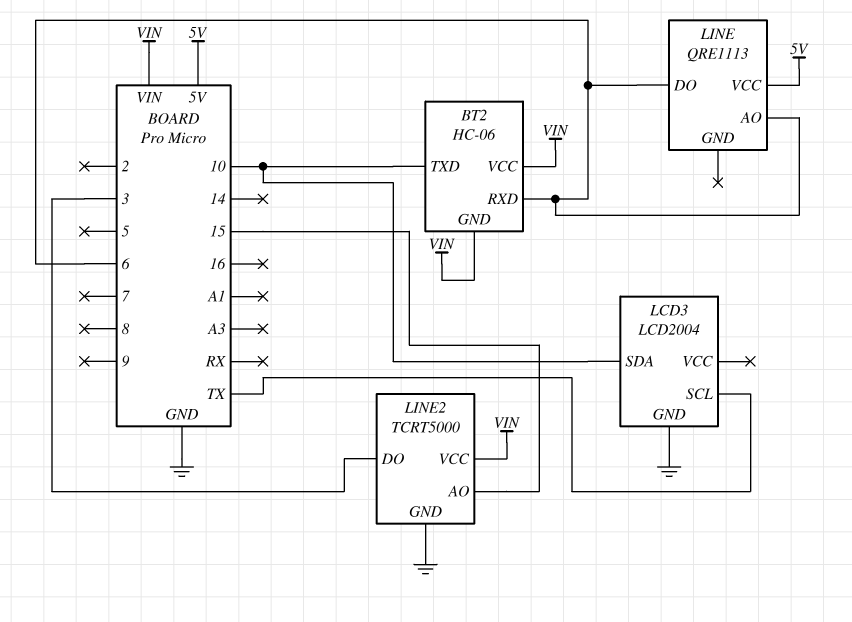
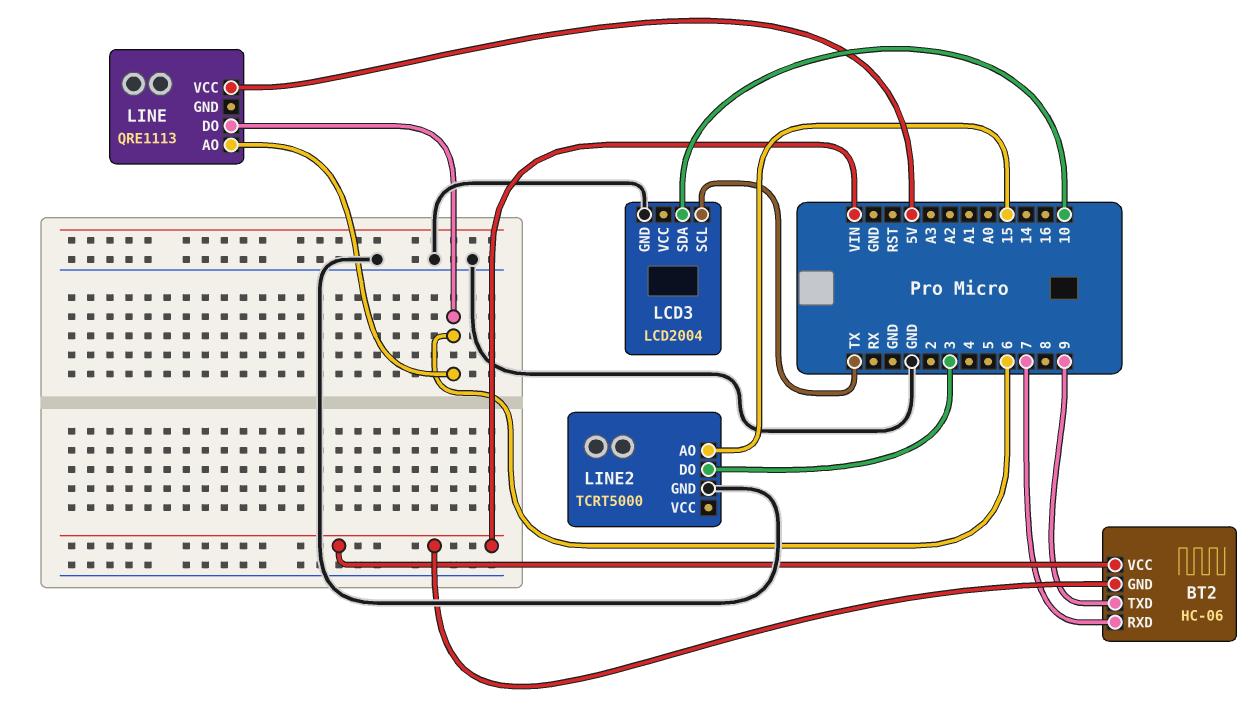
BT2 pin RXD: 6 -> 7
BT2 pin TXD: 10 -> 9
LINE2 pin VCC: VIN -> none

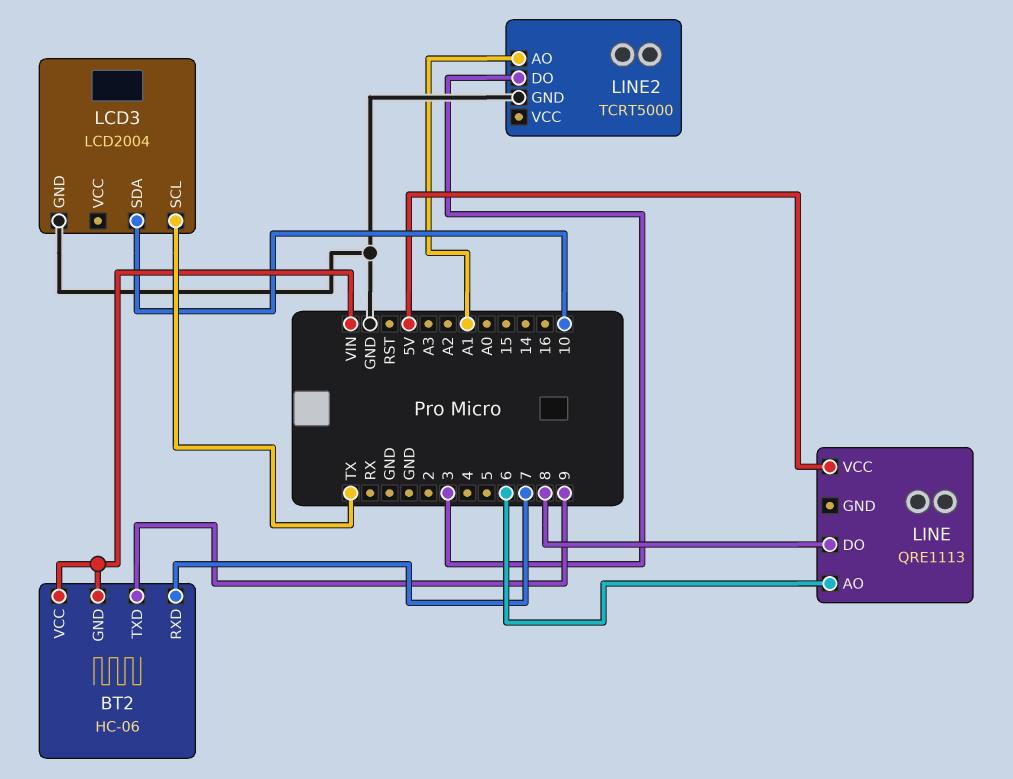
LINE pin DO: 6 -> 8
LINE2 pin AO: 15 -> A1

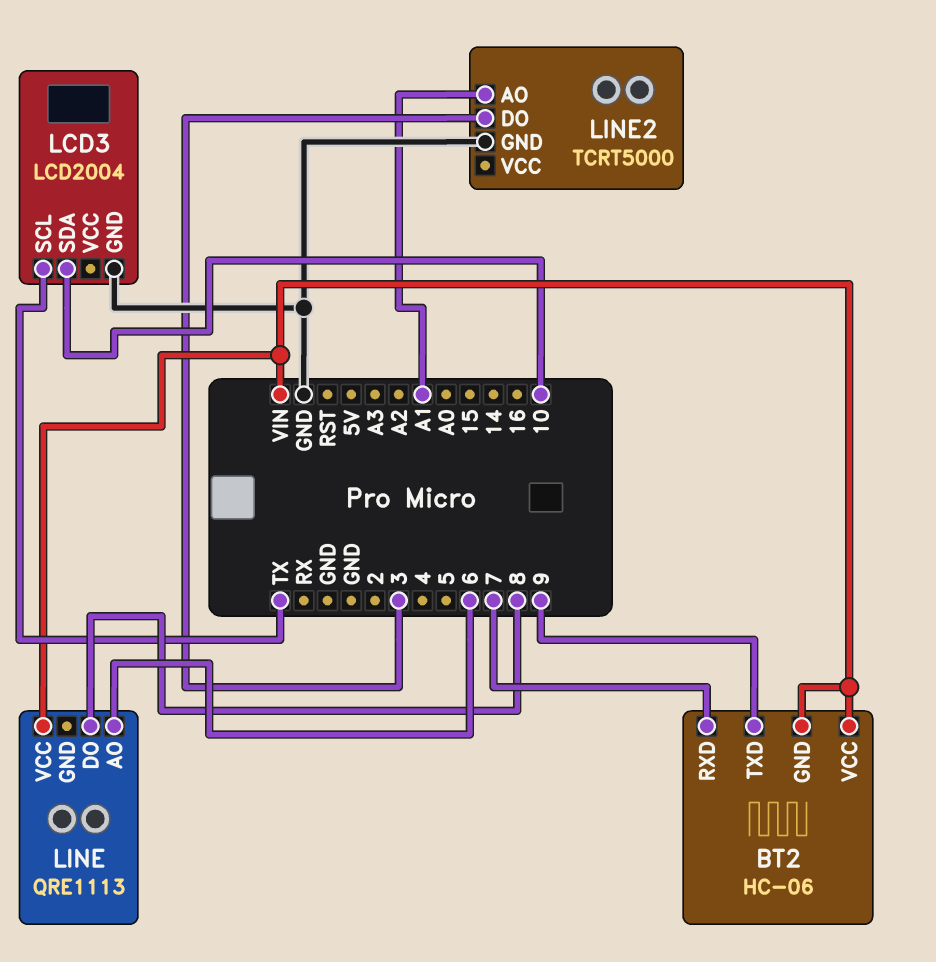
LINE pin VCC: 5V -> VIN

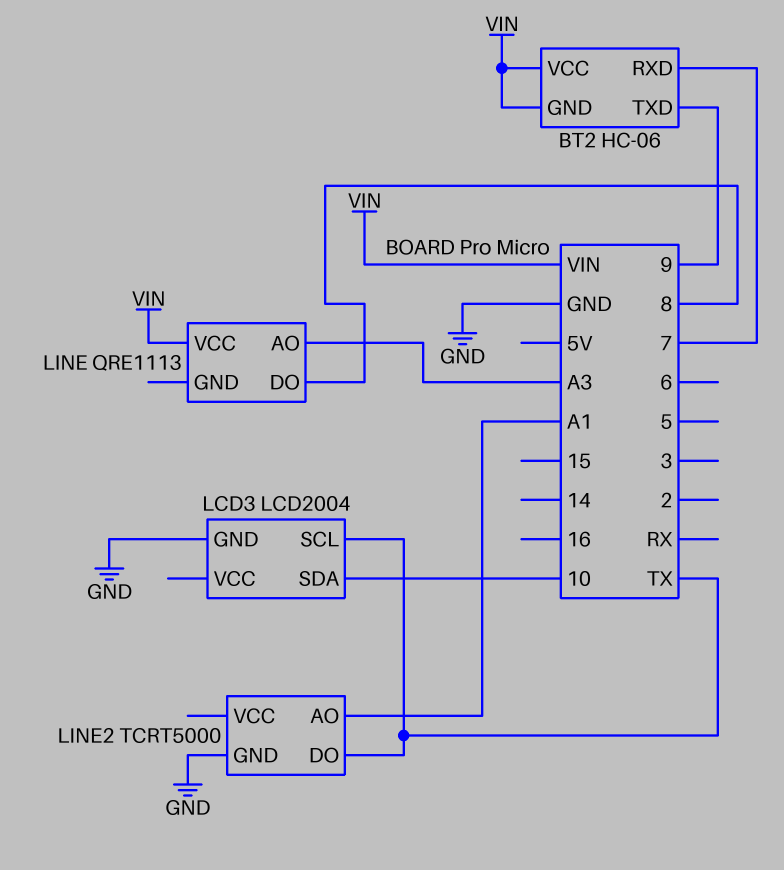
LINE pin AO: 6 -> A3
LINE2 pin DO: 3 -> TX

